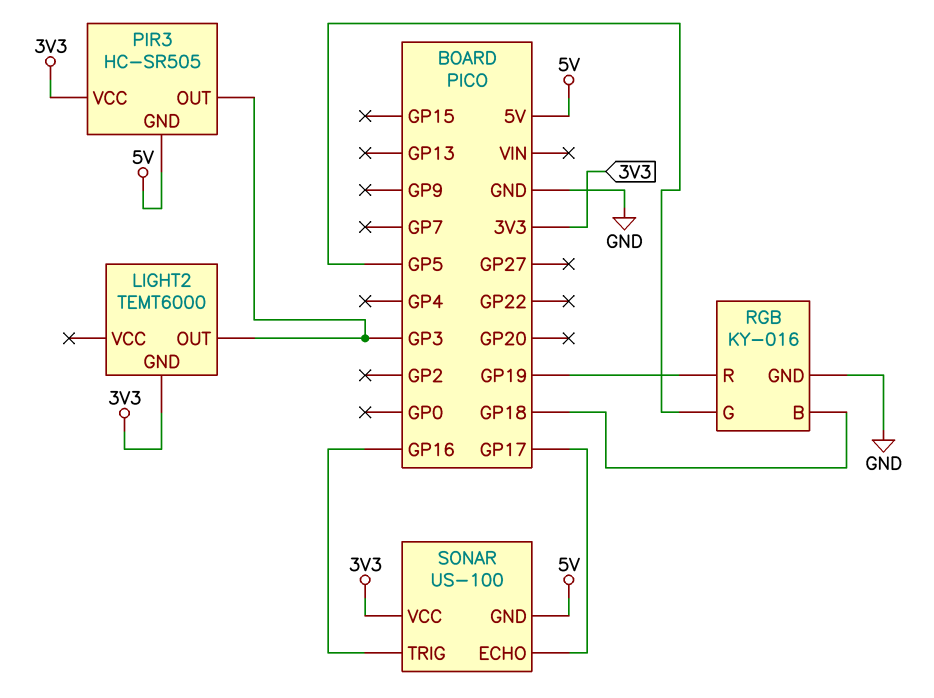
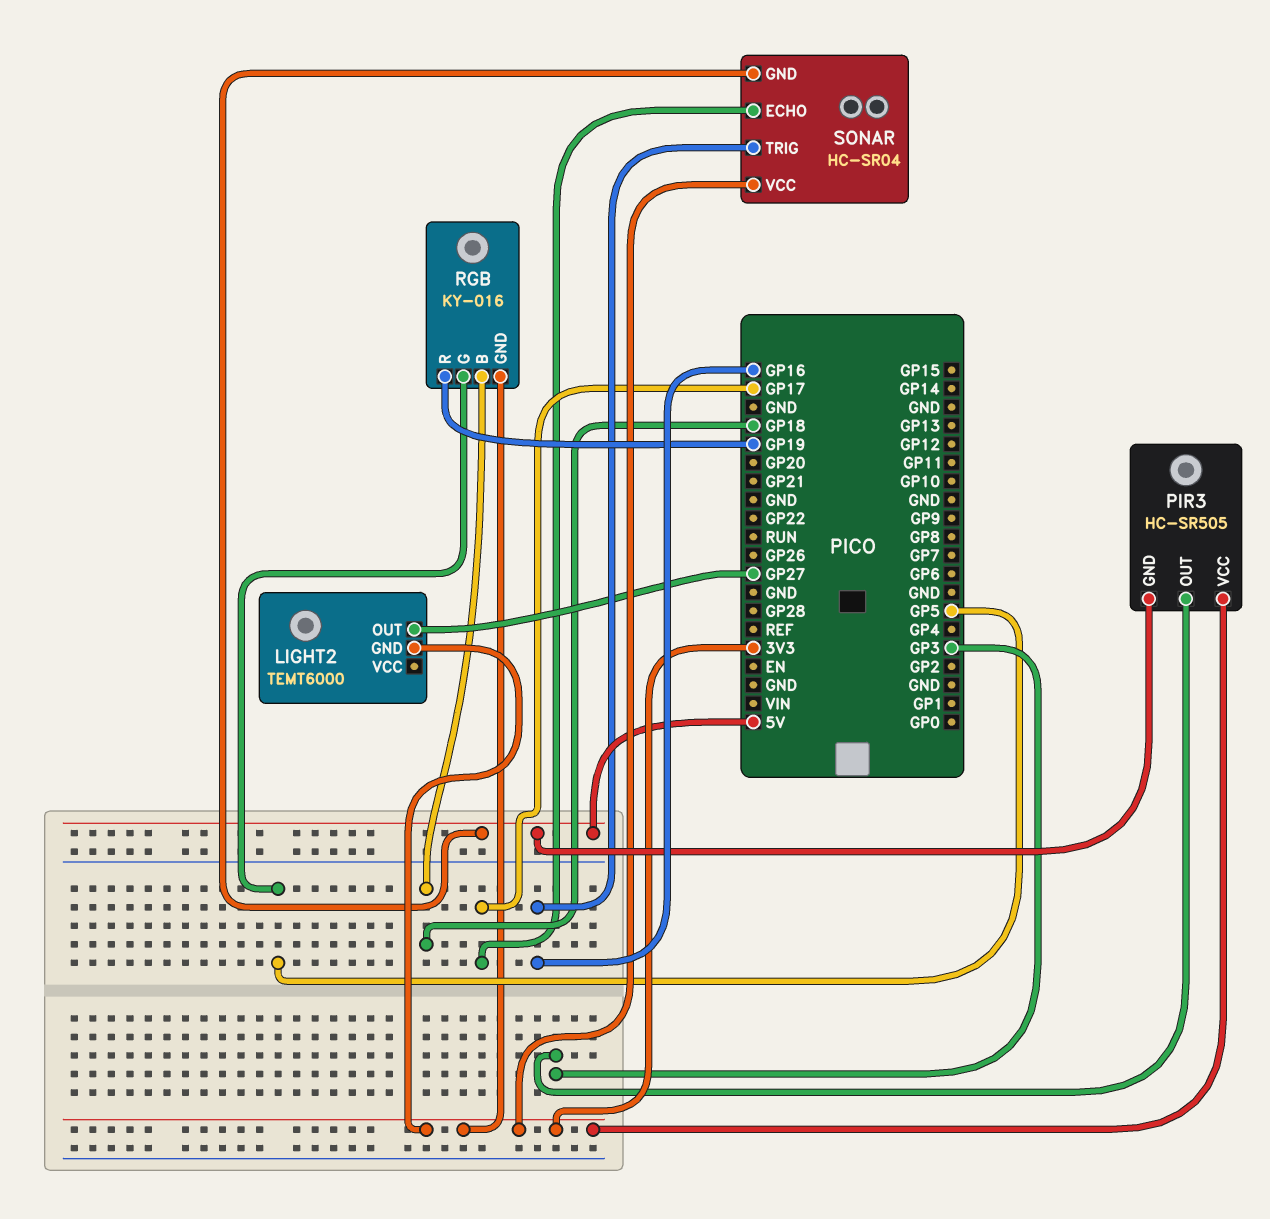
LIGHT2 pin OUT: GP3 -> GP27
RGB pin GND: GND -> 3V3
SONAR: US-100 -> HC-SR04

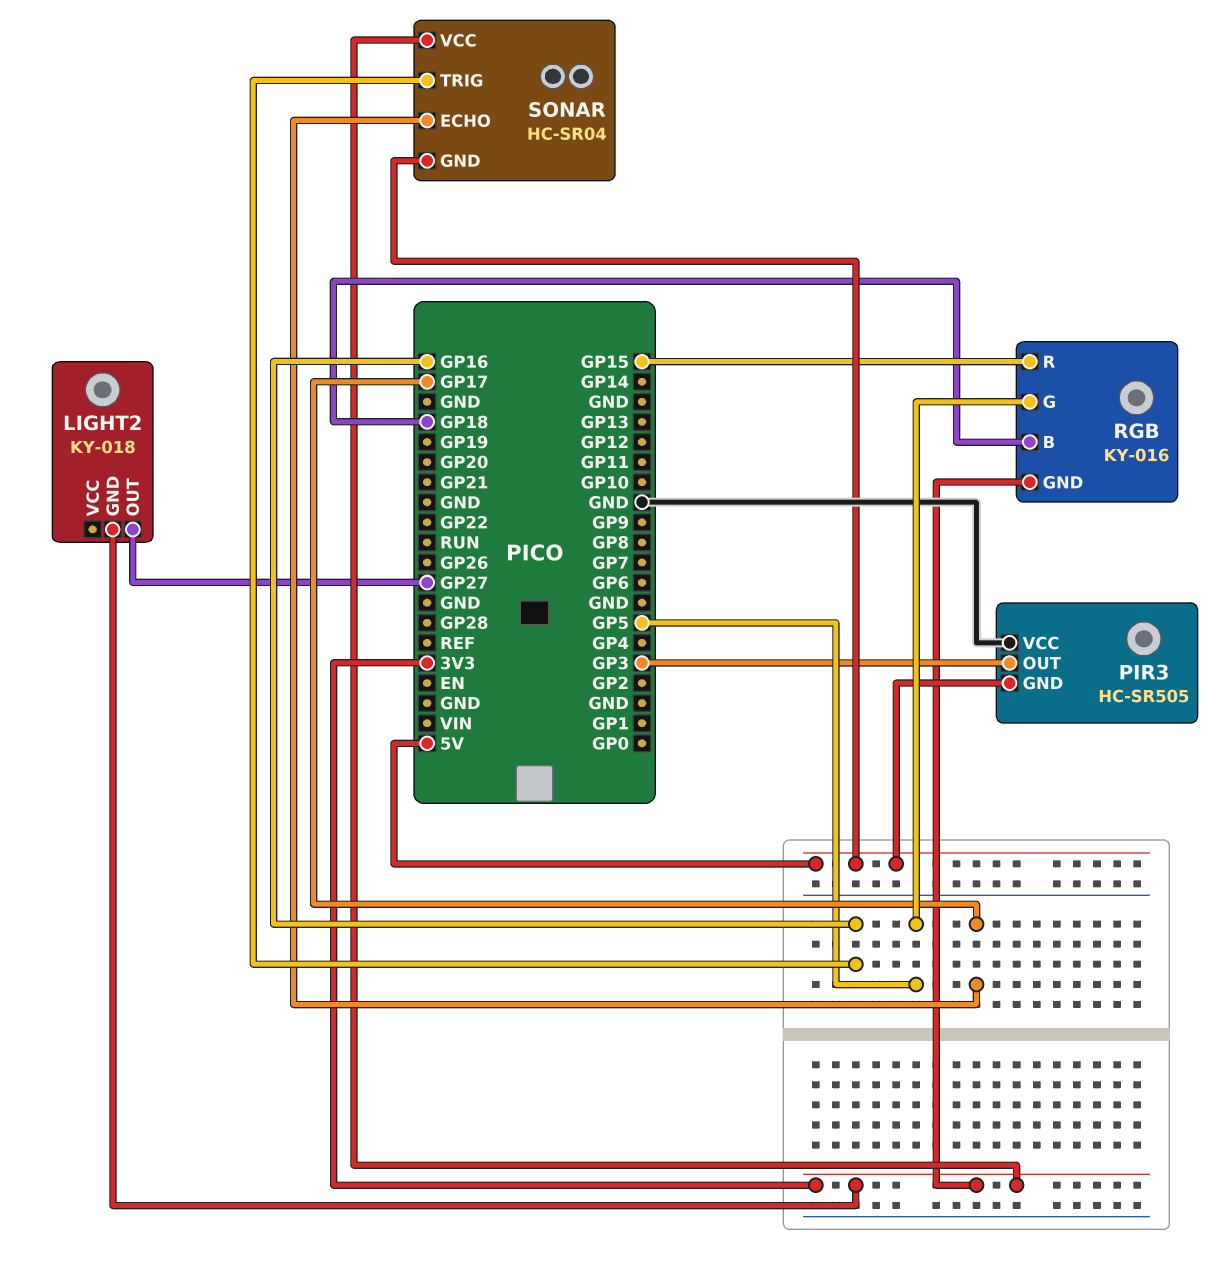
LIGHT2: TEMT6000 -> KY-018
PIR3 pin VCC: 3V3 -> GND
RGB pin R: GP19 -> GP15

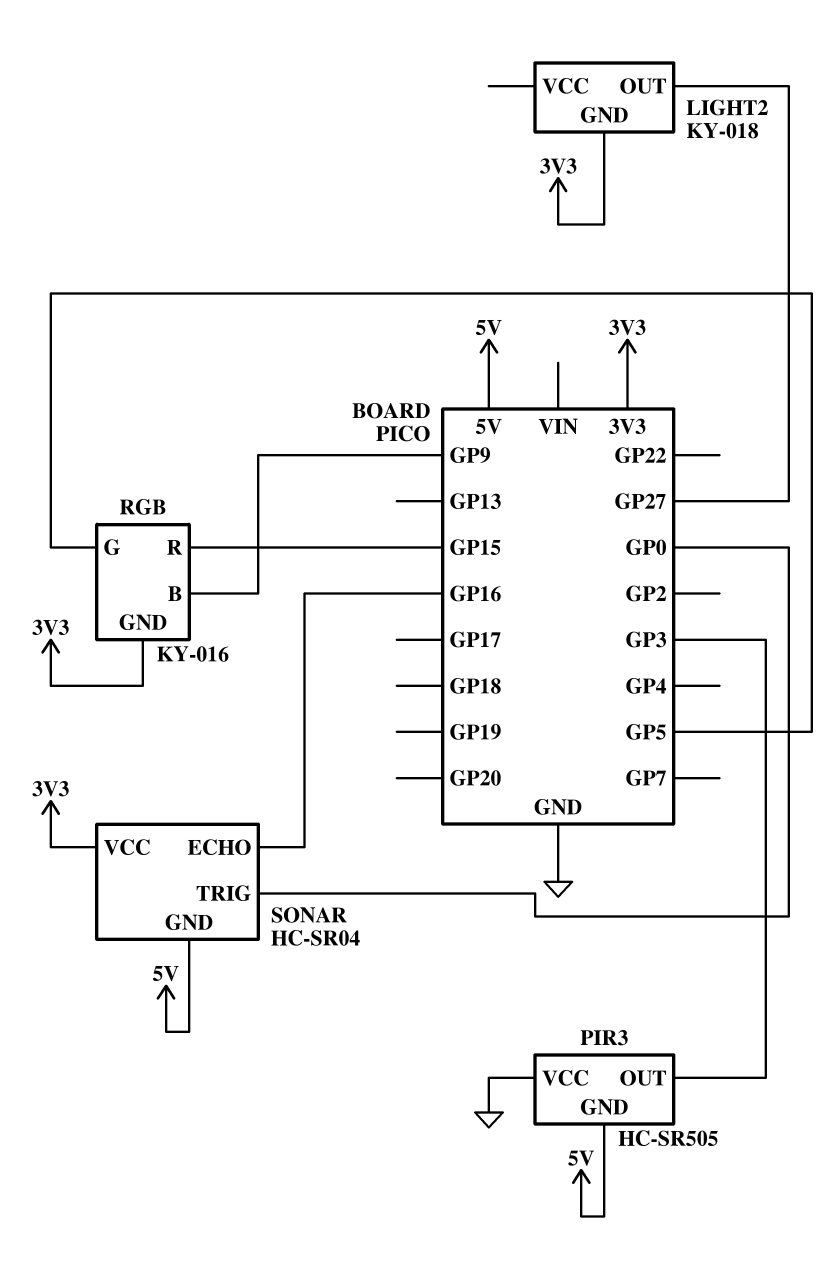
RGB pin B: GP18 -> GP9
SONAR pin ECHO: GP17 -> GP16
SONAR pin TRIG: GP16 -> GP0

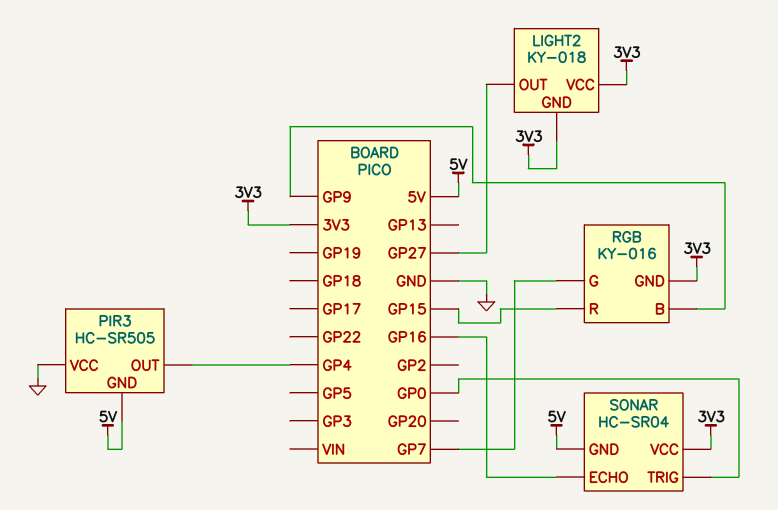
LIGHT2 pin VCC: none -> 3V3
PIR3 pin OUT: GP3 -> GP4
RGB pin G: GP5 -> GP7

